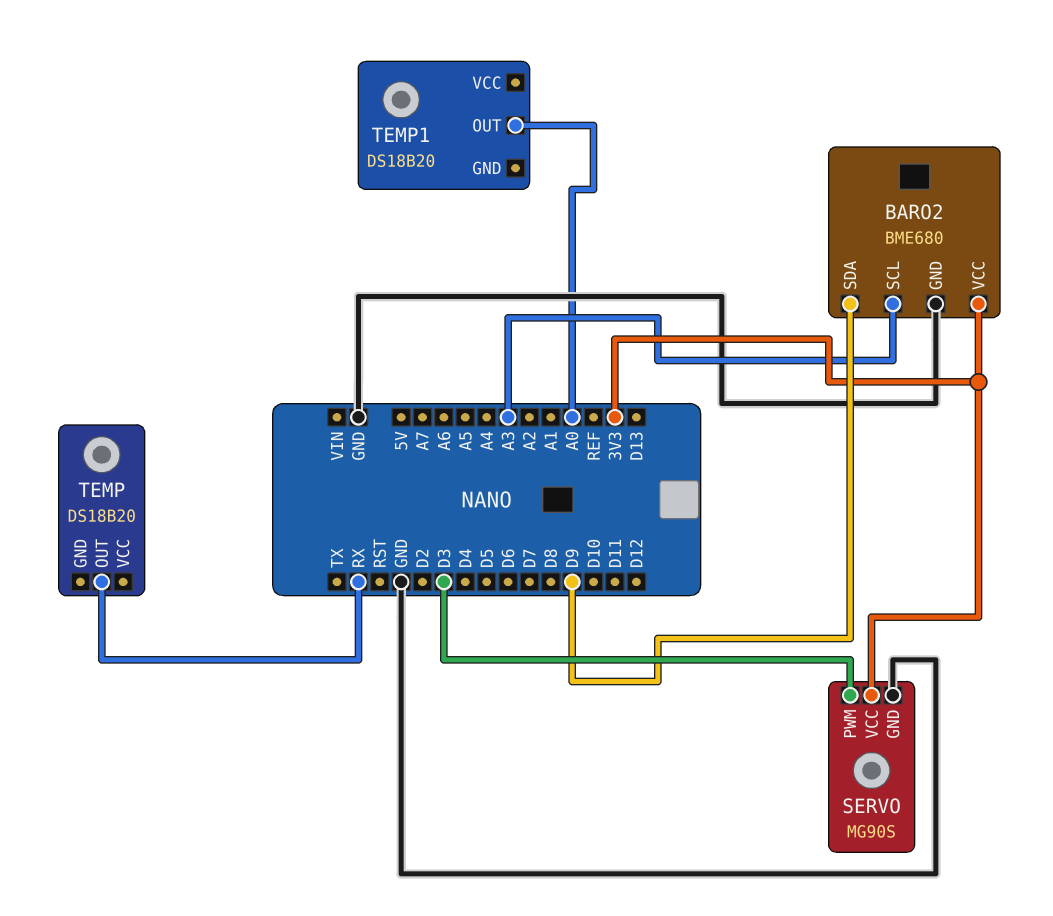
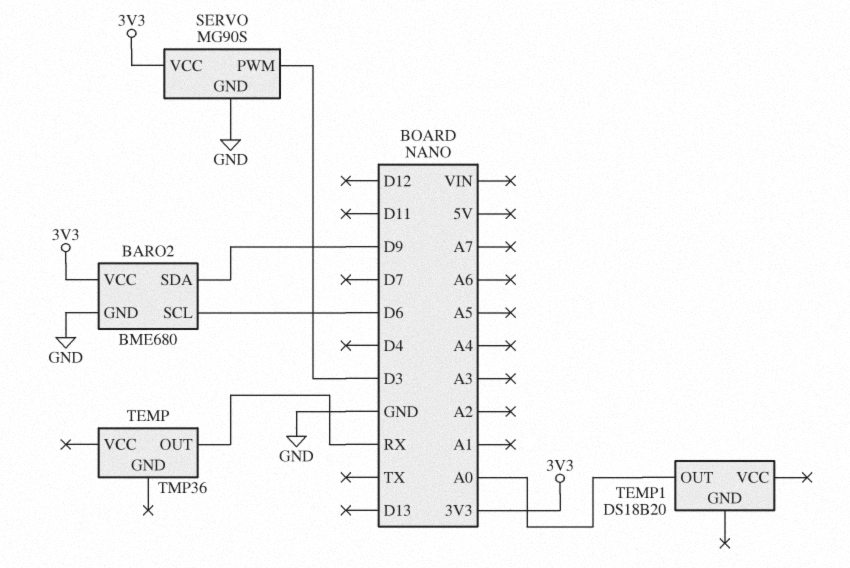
BARO2 pin SCL: A3 -> D6
TEMP: DS18B20 -> TMP36

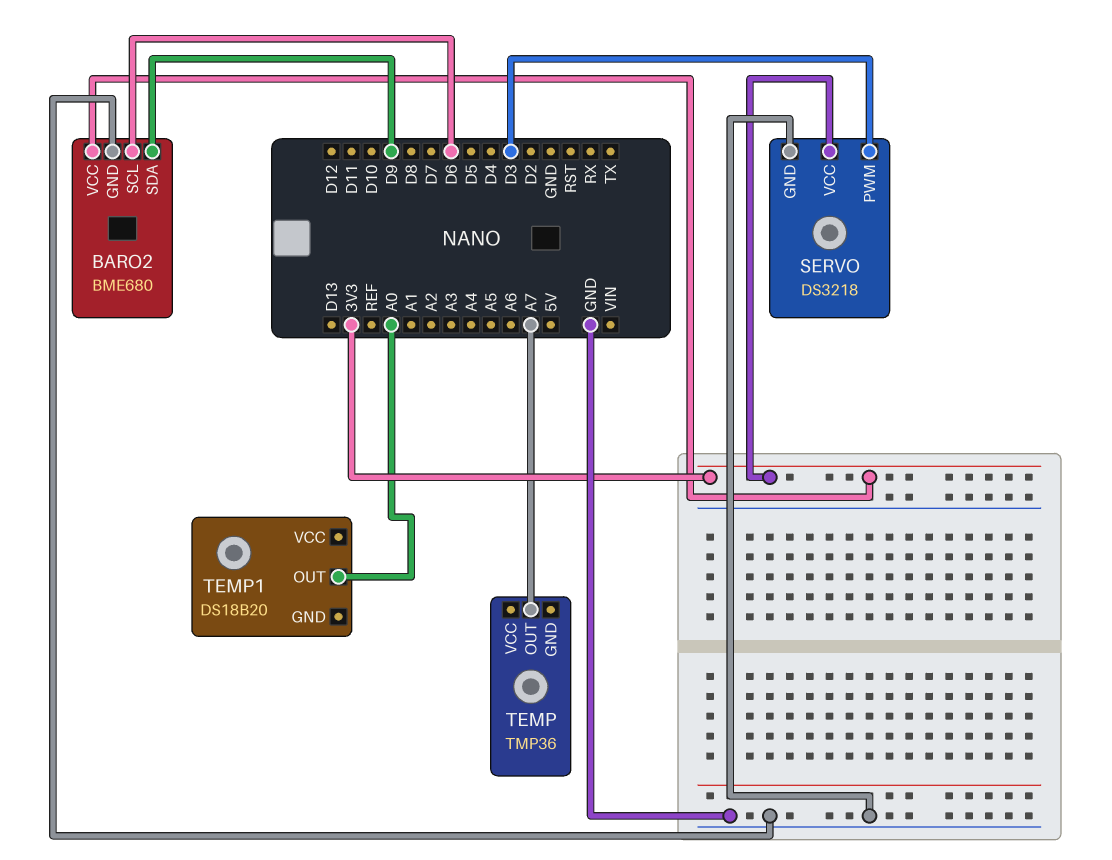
SERVO: MG90S -> DS3218
TEMP pin OUT: RX -> A7

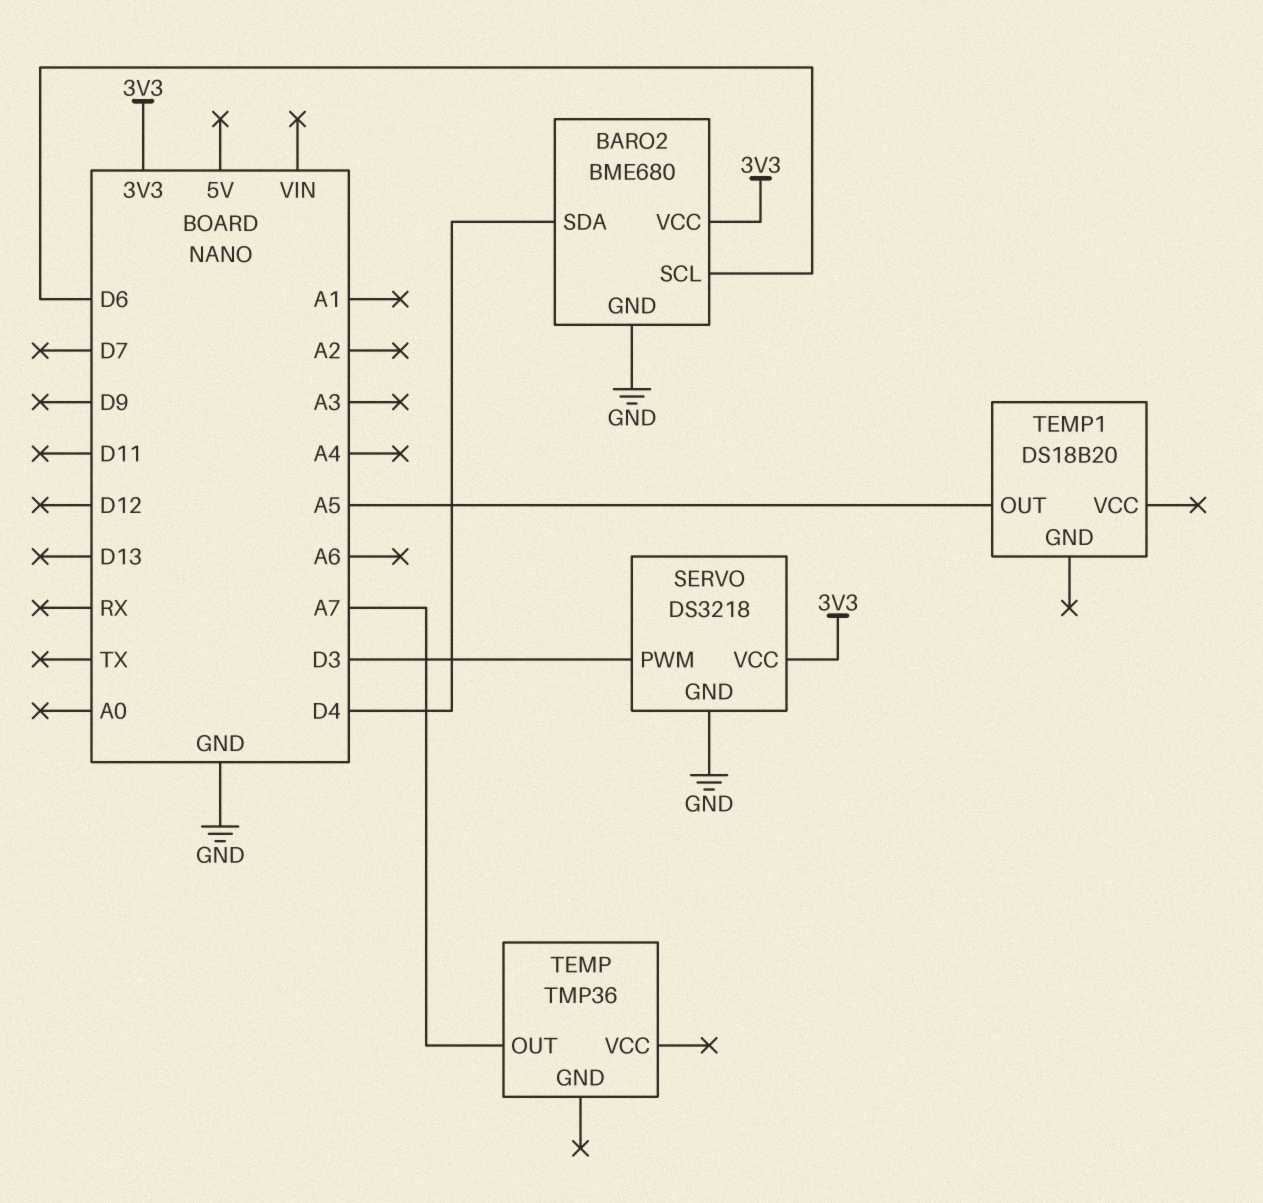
BARO2 pin SDA: D9 -> D4
TEMP1 pin OUT: A0 -> A5

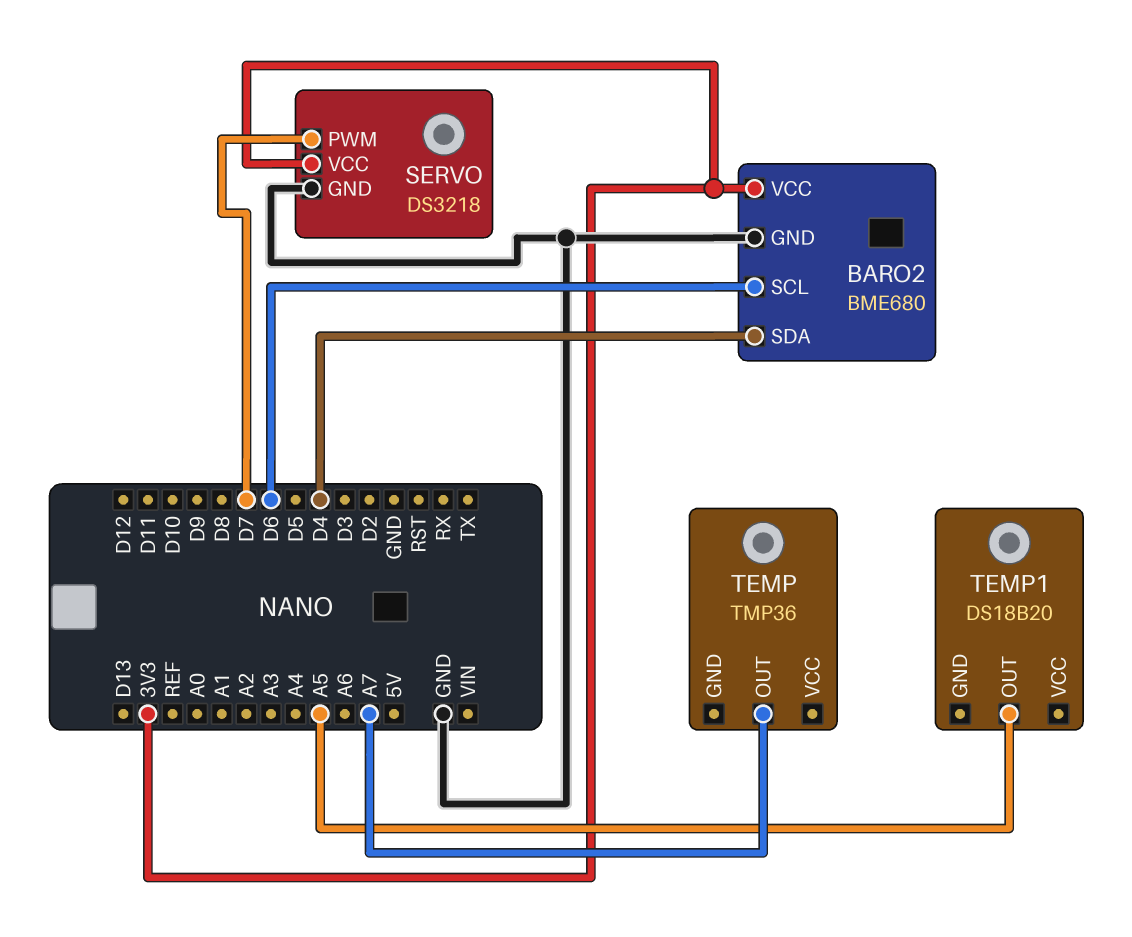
SERVO pin PWM: D3 -> D7

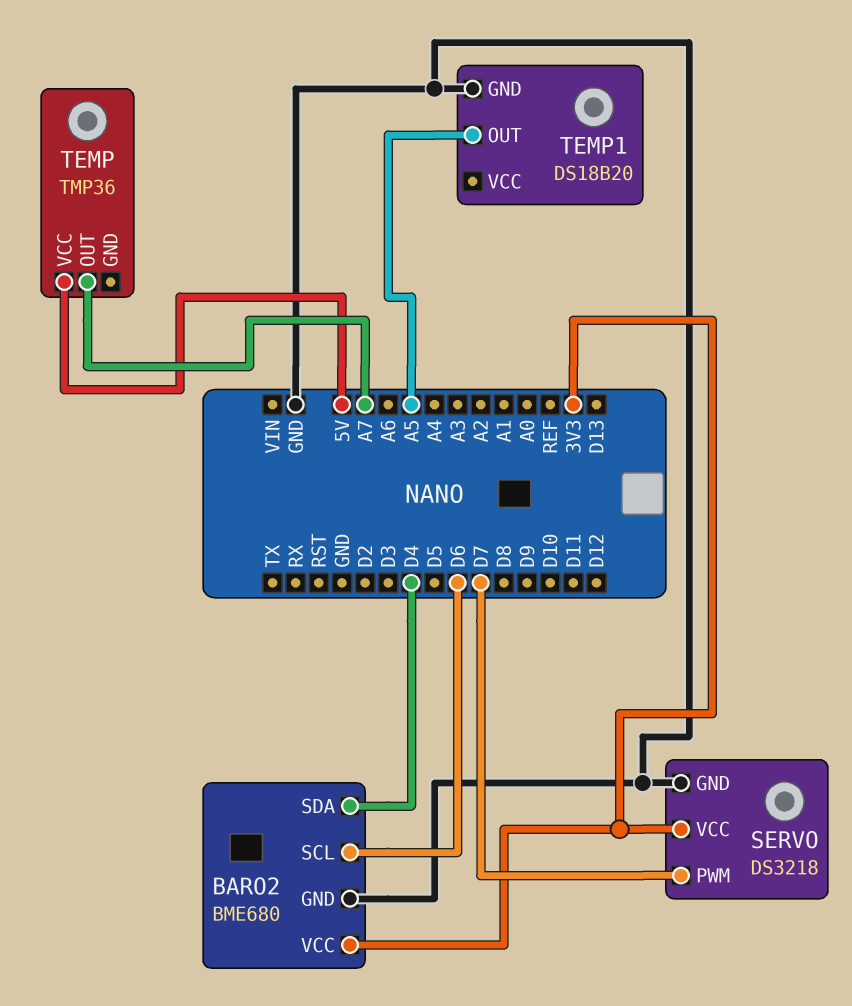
TEMP pin VCC: none -> 5V
TEMP1 pin GND: none -> GND

